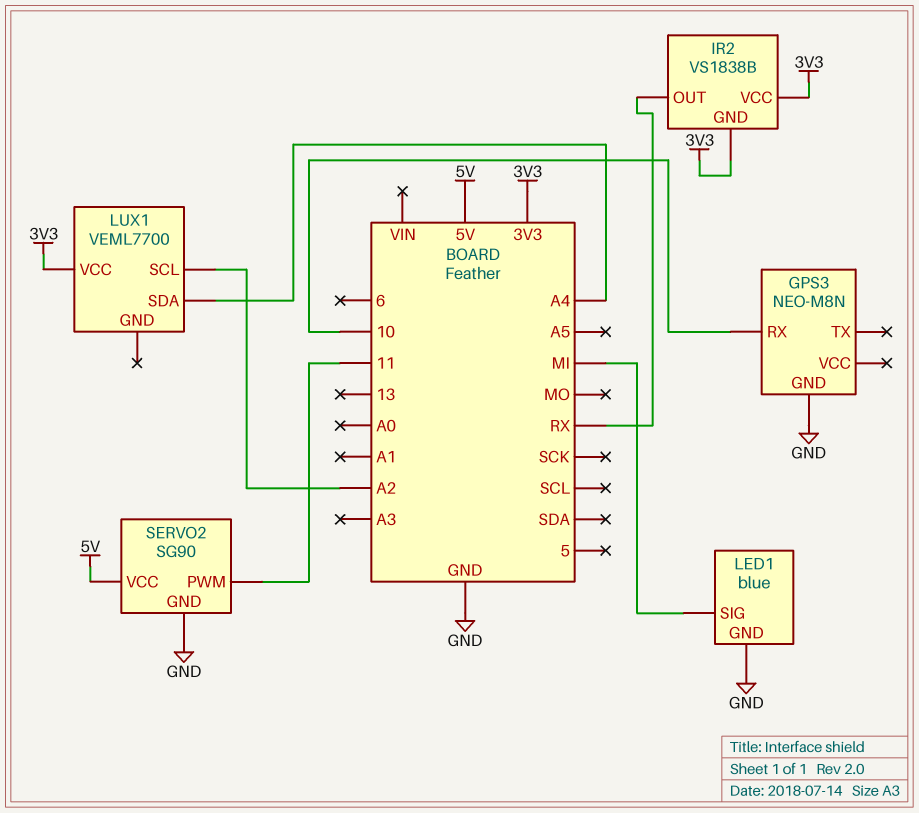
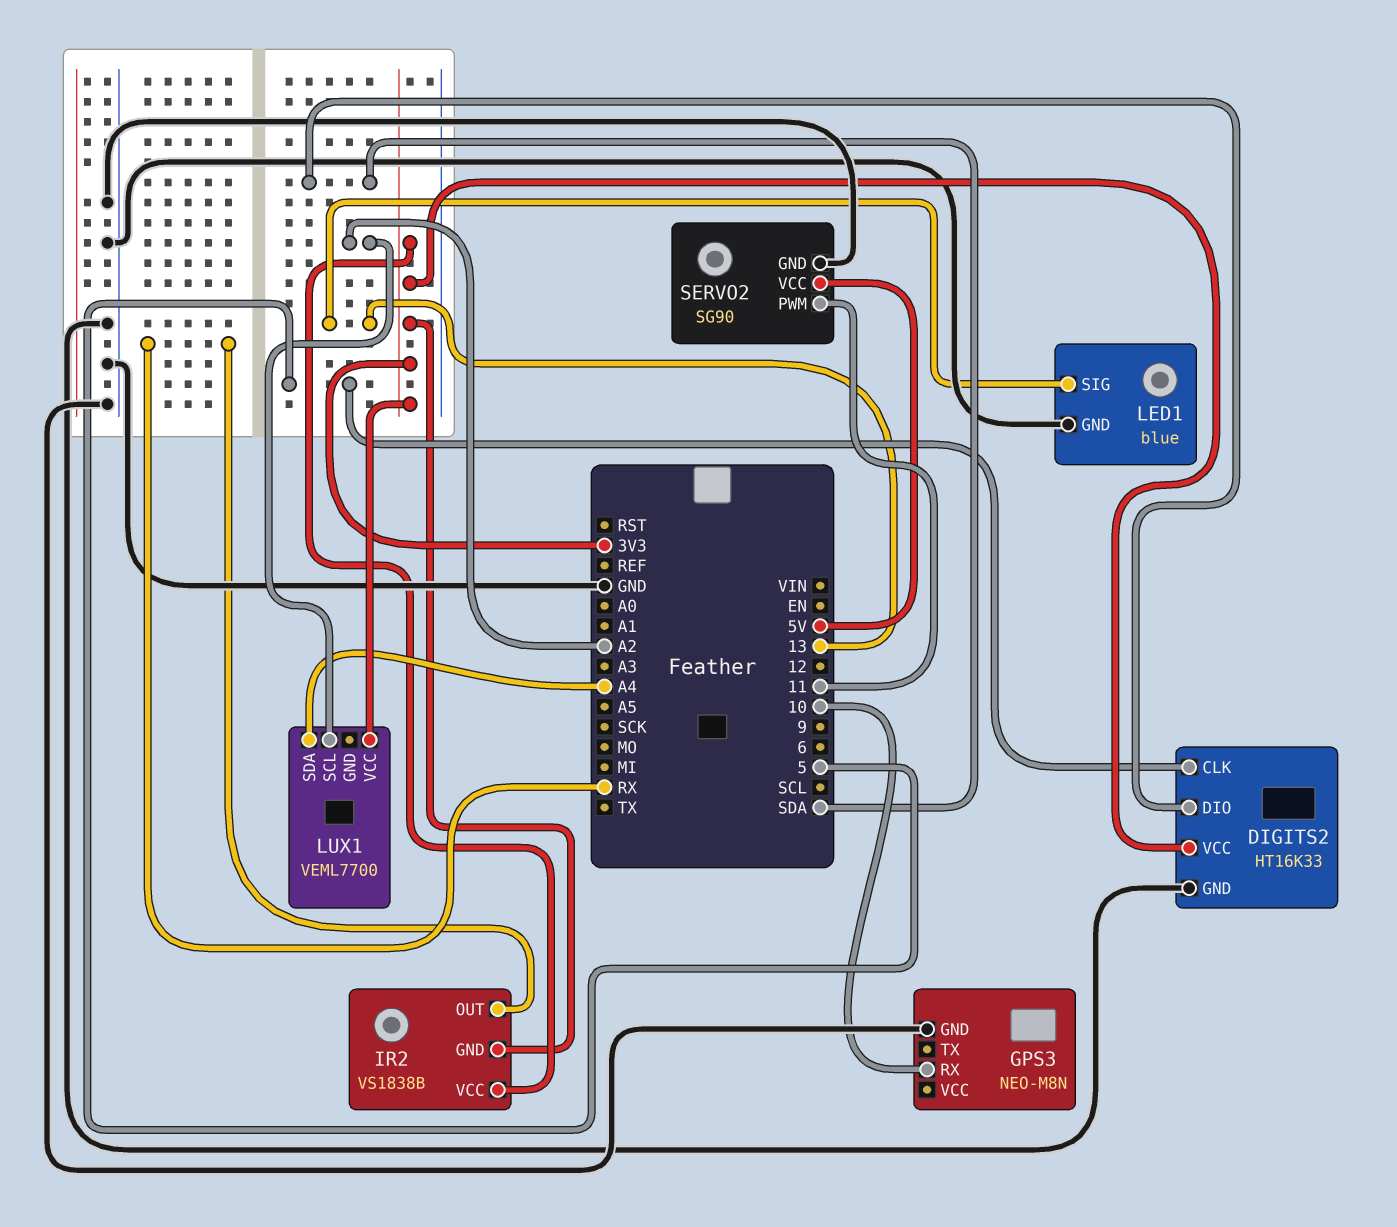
DIGITS2: none -> HT16K33
DIGITS2 pin CLK: none -> 5
DIGITS2 pin DIO: none -> SDA
DIGITS2 pin GND: none -> GND
DIGITS2 pin VCC: none -> 3V3
LED1 pin SIG: MI -> 13

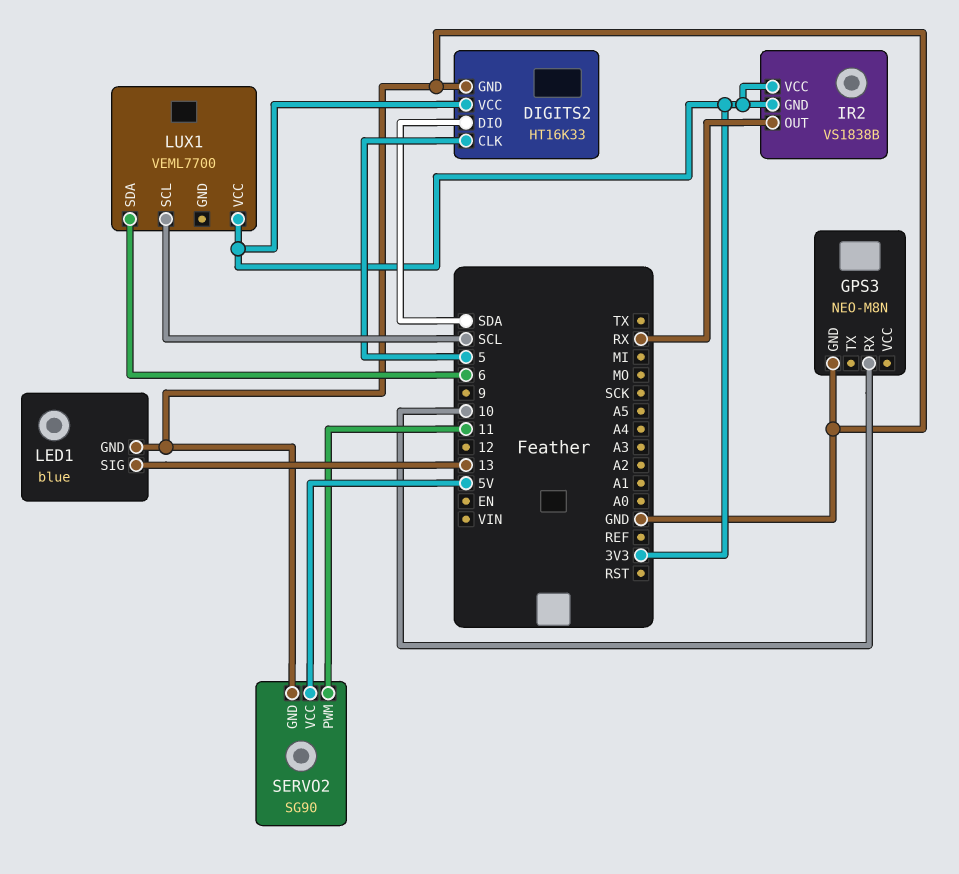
LUX1 pin SCL: A2 -> SCL
LUX1 pin SDA: A4 -> 6

